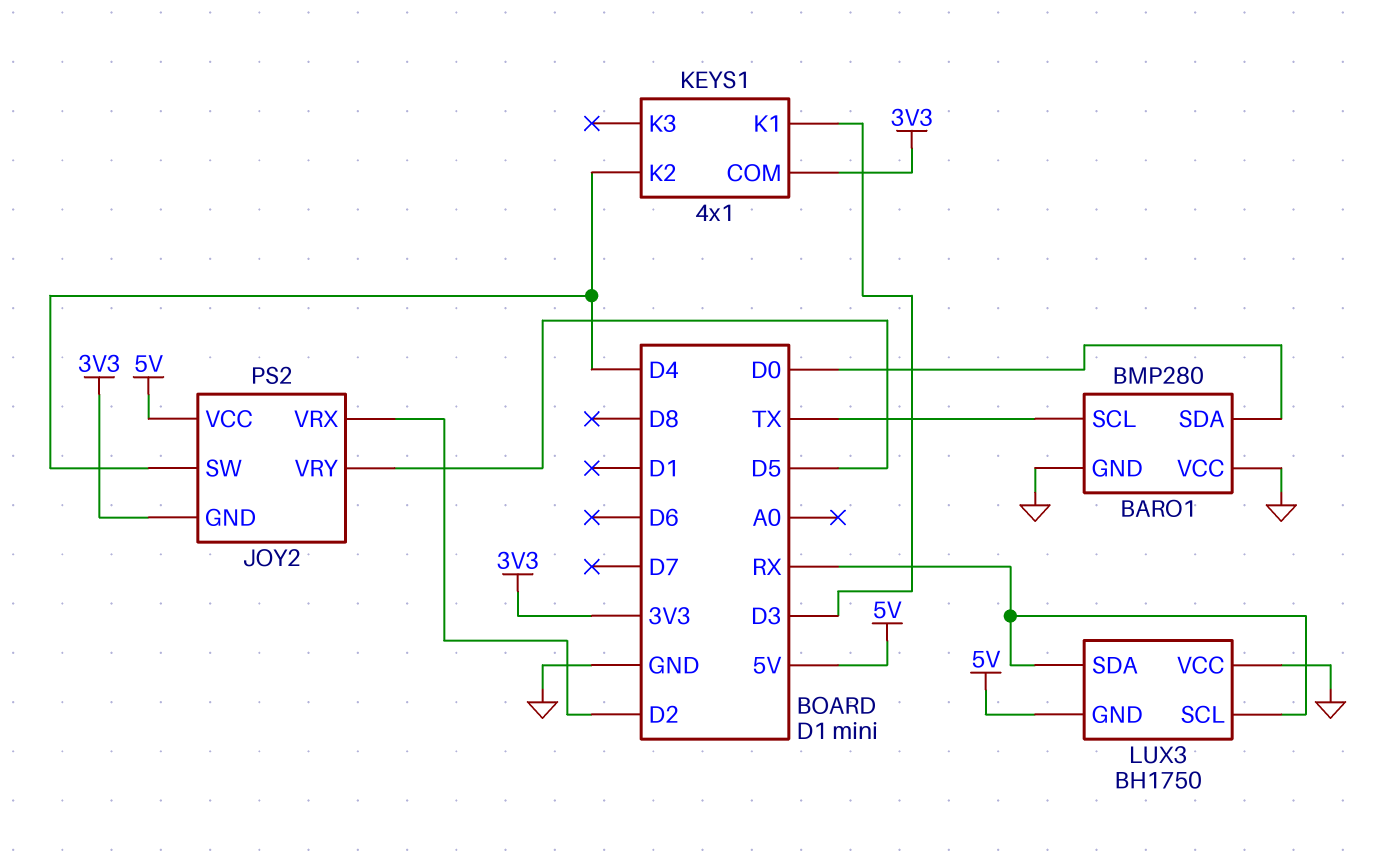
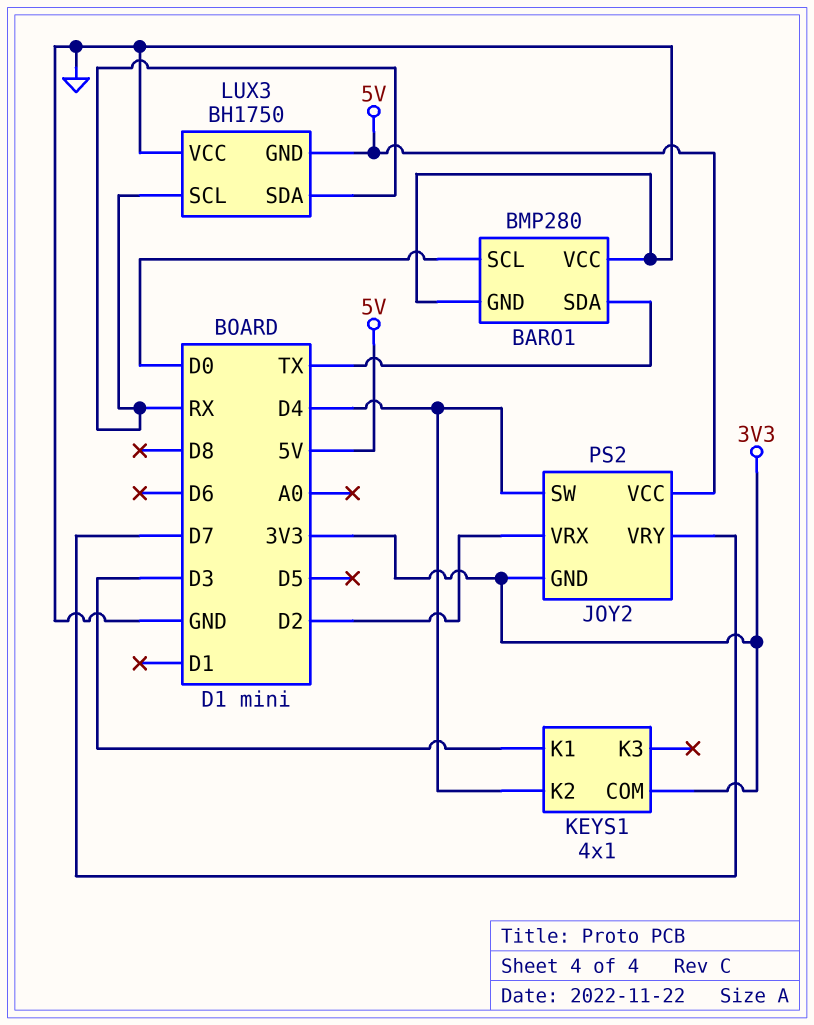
BARO1 pin SCL: TX -> D0
BARO1 pin SDA: D0 -> TX
JOY2 pin VRY: D5 -> D7

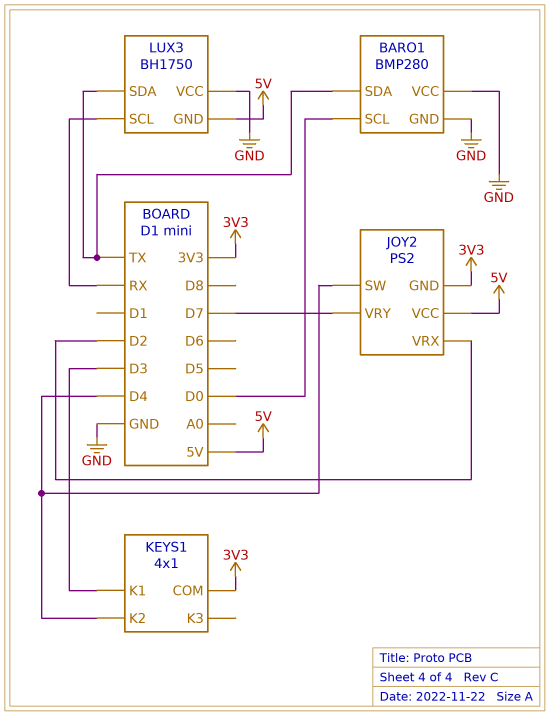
LUX3 pin SDA: RX -> TX

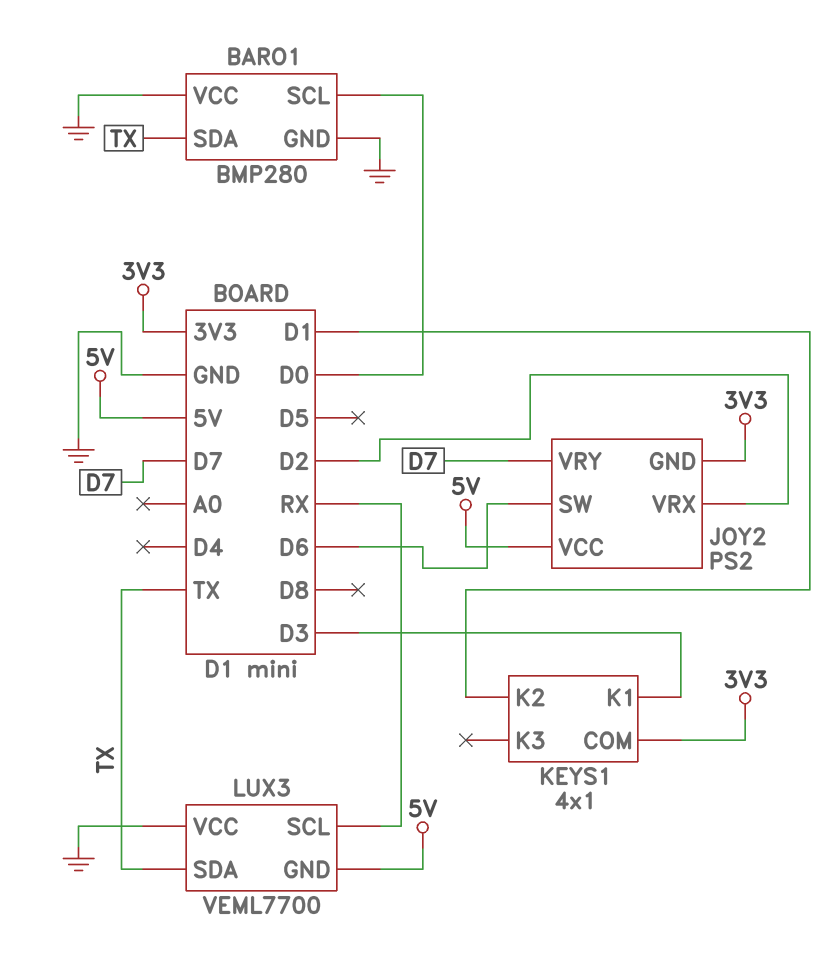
JOY2 pin SW: D4 -> D6
KEYS1 pin K2: D4 -> D1
LUX3: BH1750 -> VEML7700

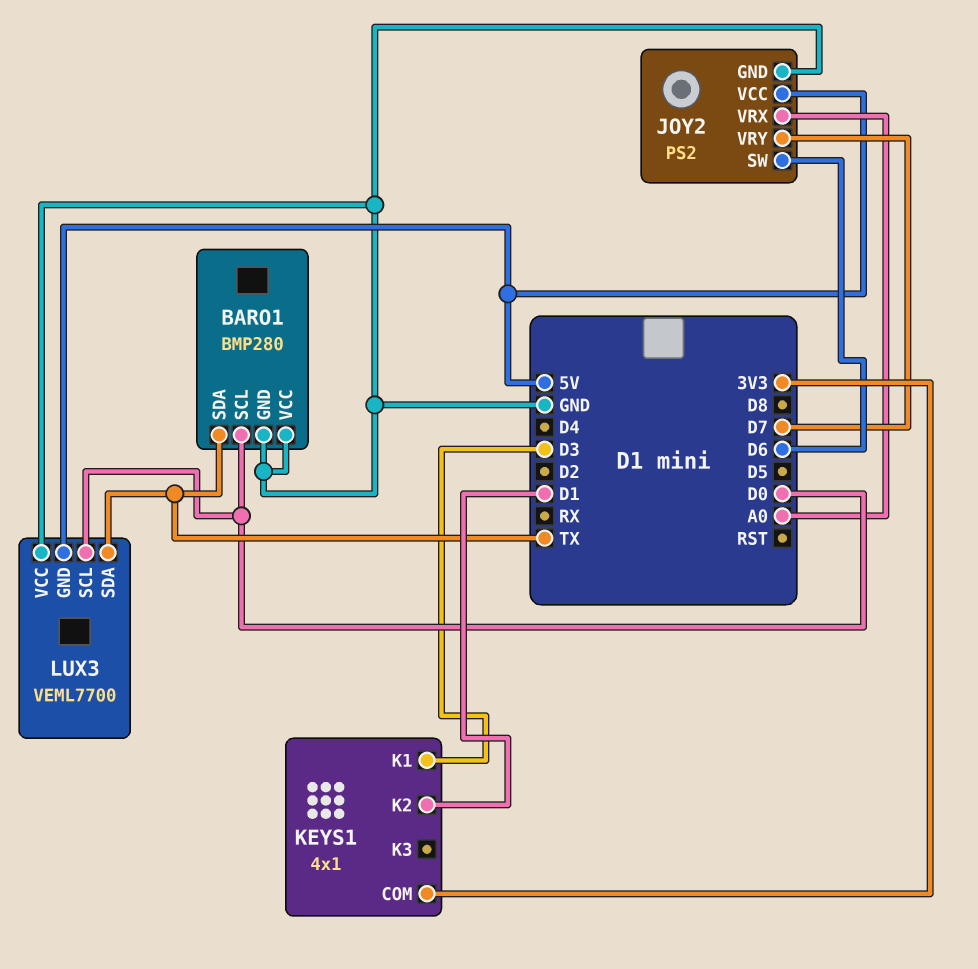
JOY2 pin GND: 3V3 -> GND
JOY2 pin VRX: D2 -> A0
LUX3 pin SCL: RX -> D0

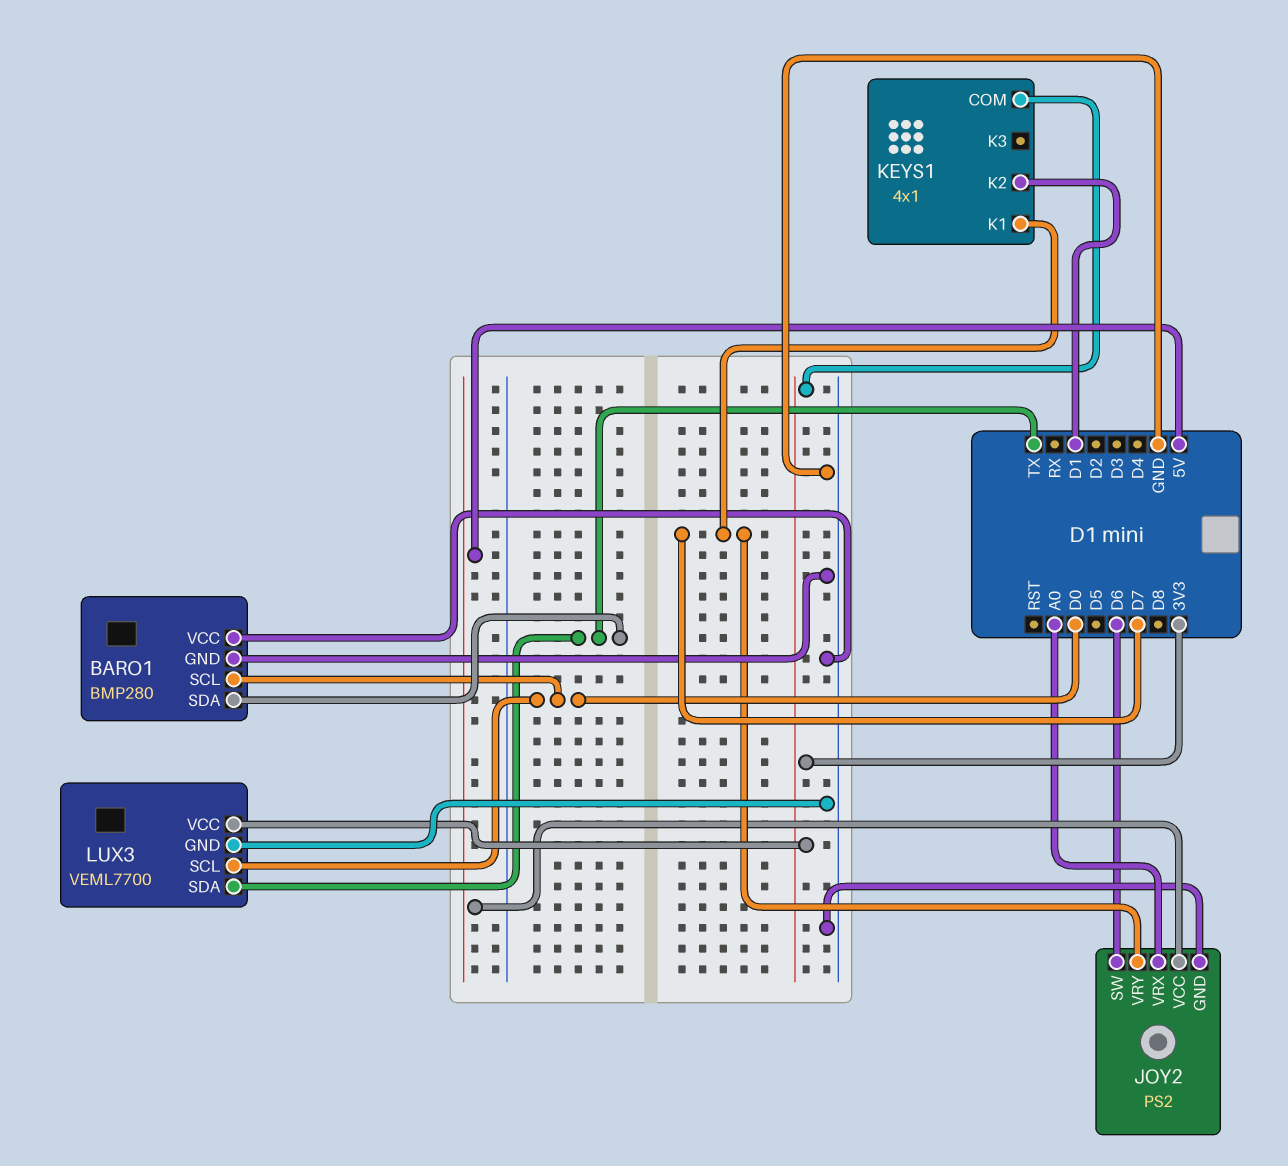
KEYS1 pin K1: D3 -> D7
LUX3 pin GND: 5V -> GND
LUX3 pin VCC: GND -> 3V3

